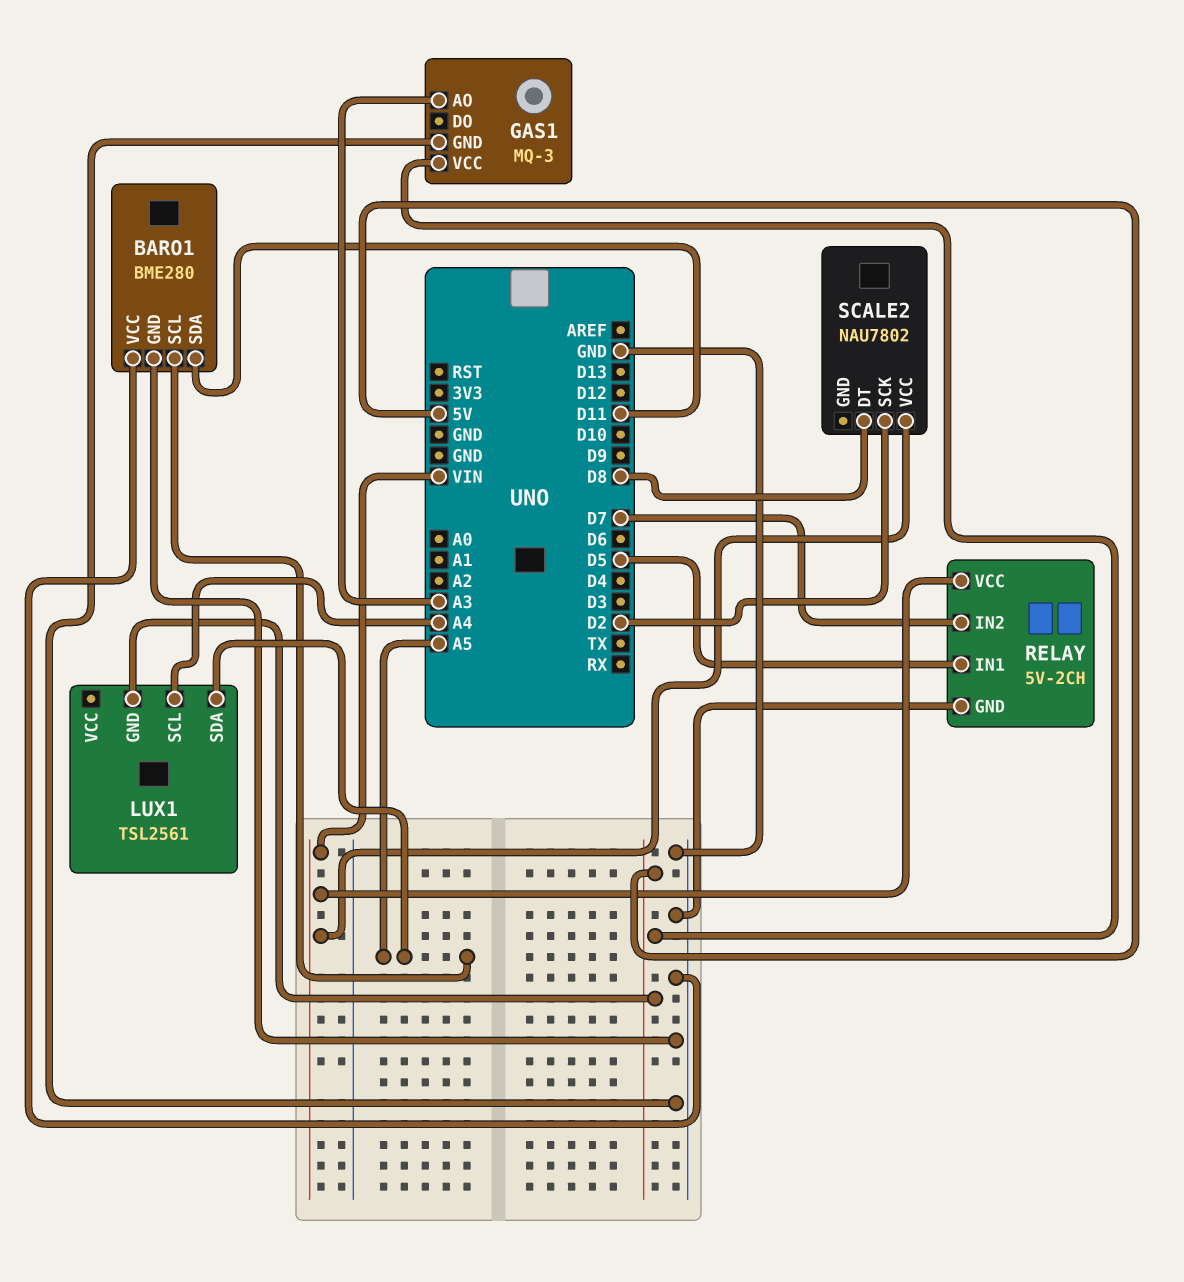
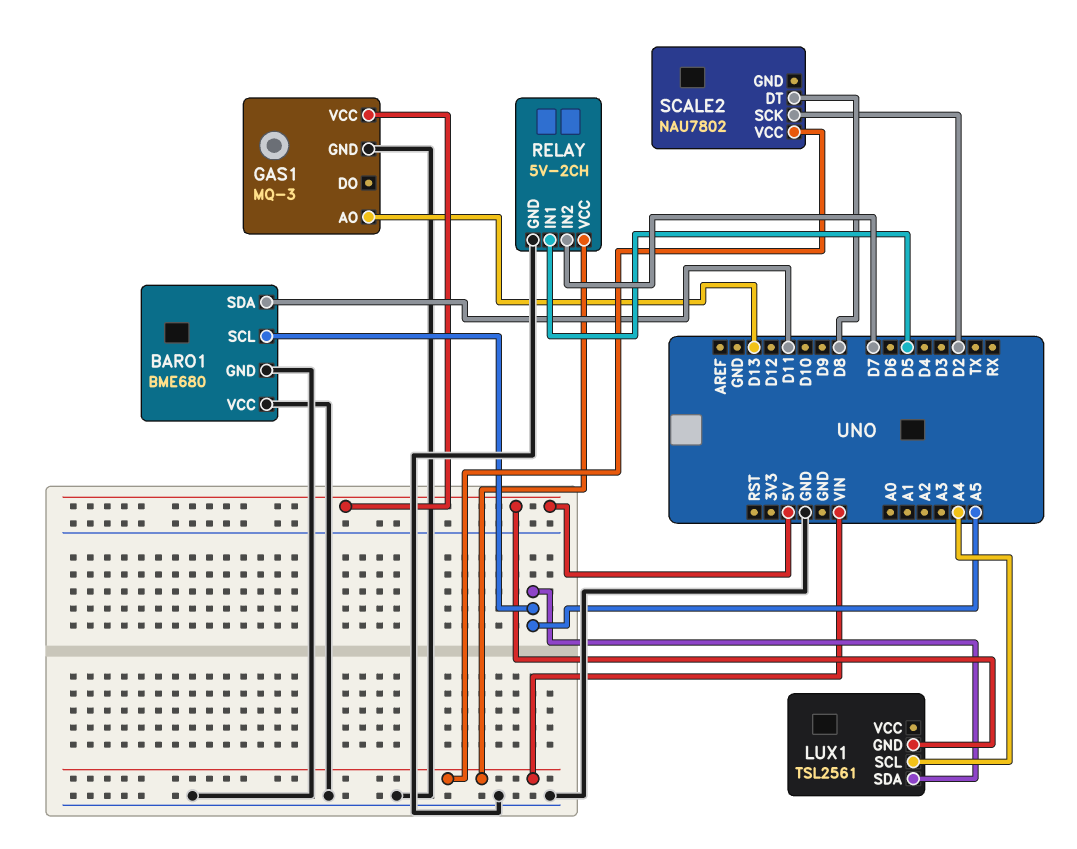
BARO1: BME280 -> BME680
GAS1 pin AO: A3 -> D13

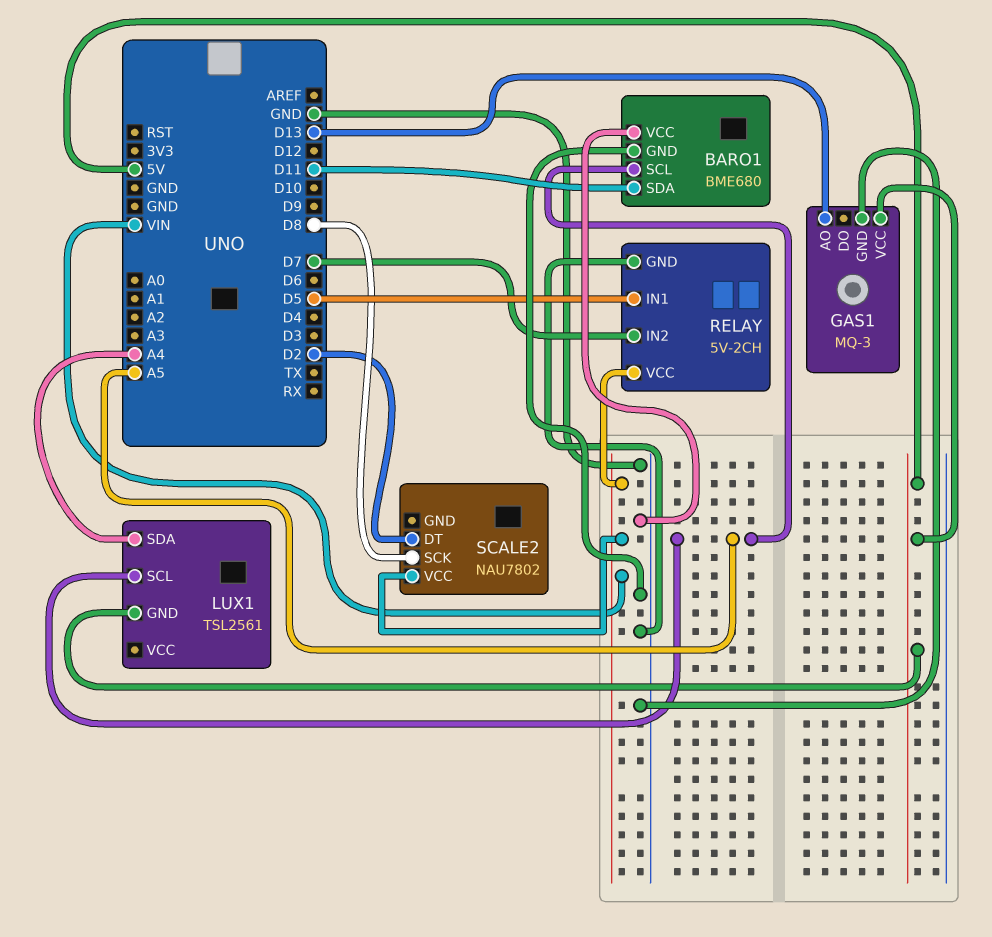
LUX1 pin SCL: A4 -> A5
LUX1 pin SDA: A5 -> A4
SCALE2 pin DT: D8 -> D2
SCALE2 pin SCK: D2 -> D8

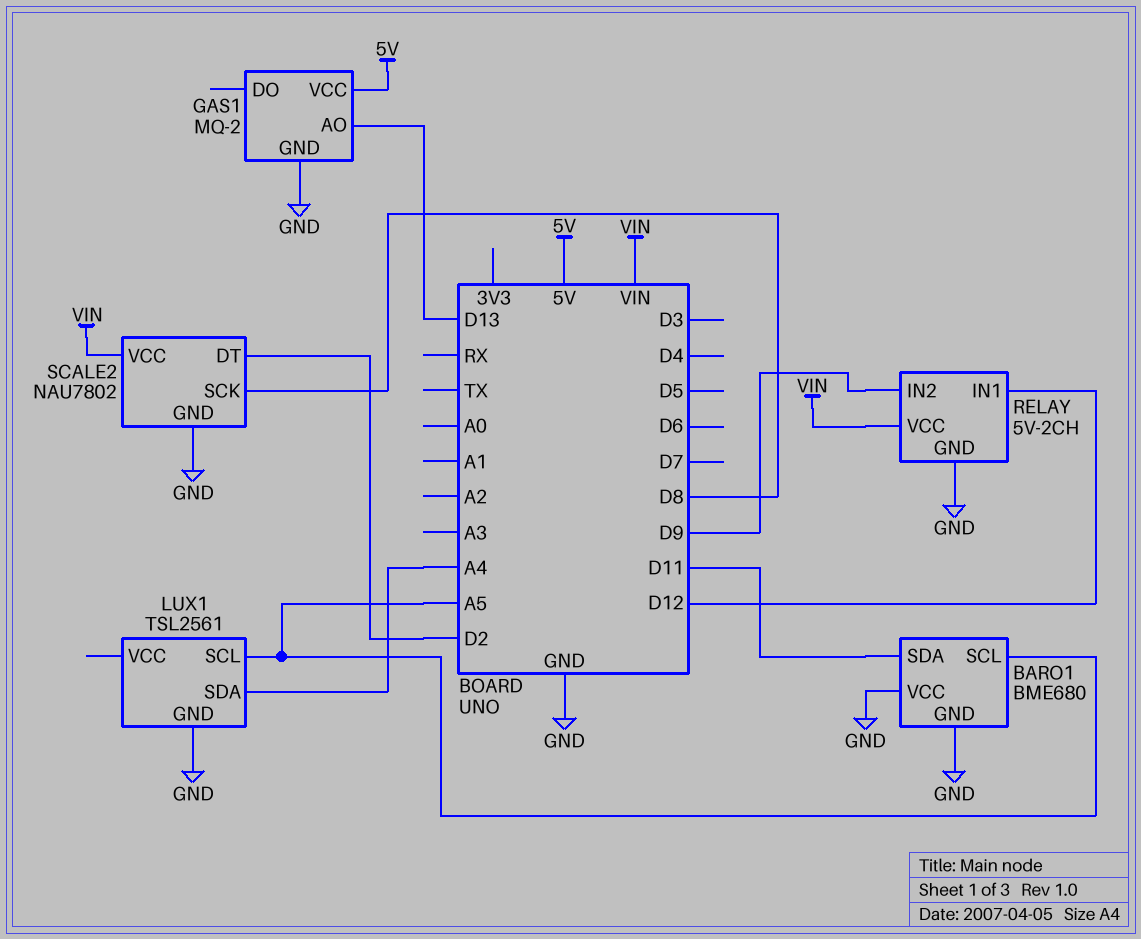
GAS1: MQ-3 -> MQ-2
LUX1 pin GND: 5V -> GND
RELAY pin IN1: D5 -> D12
RELAY pin IN2: D7 -> D9
SCALE2 pin GND: none -> GND

